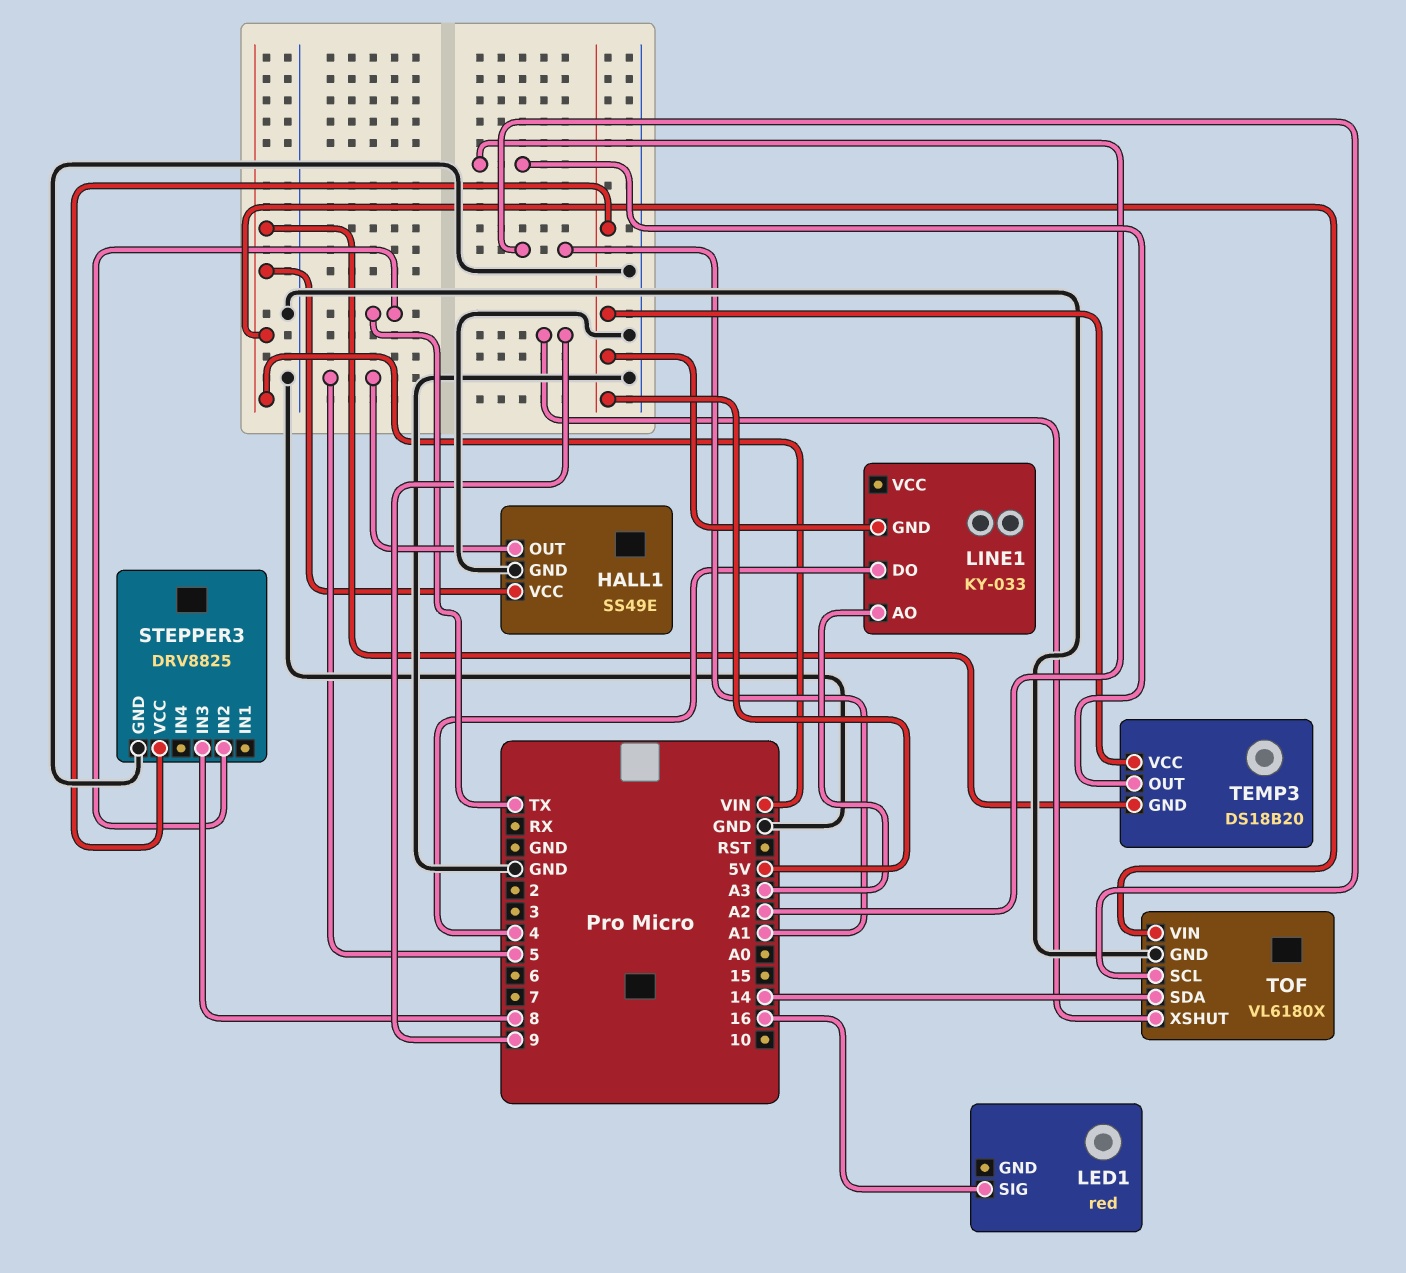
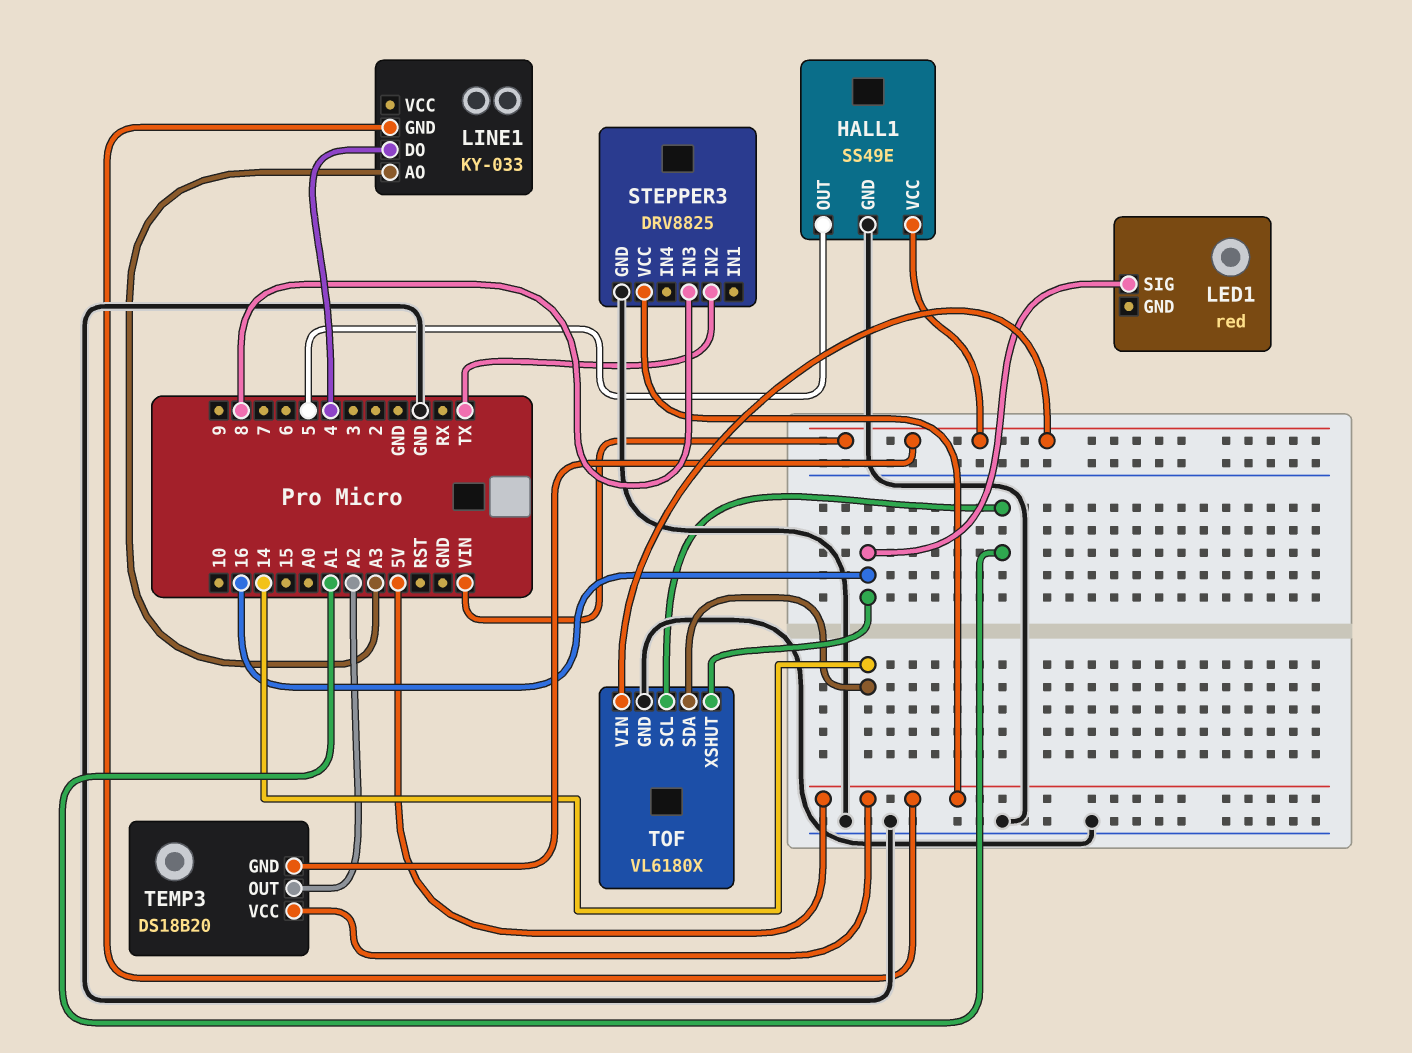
TOF pin XSHUT: 9 -> 16

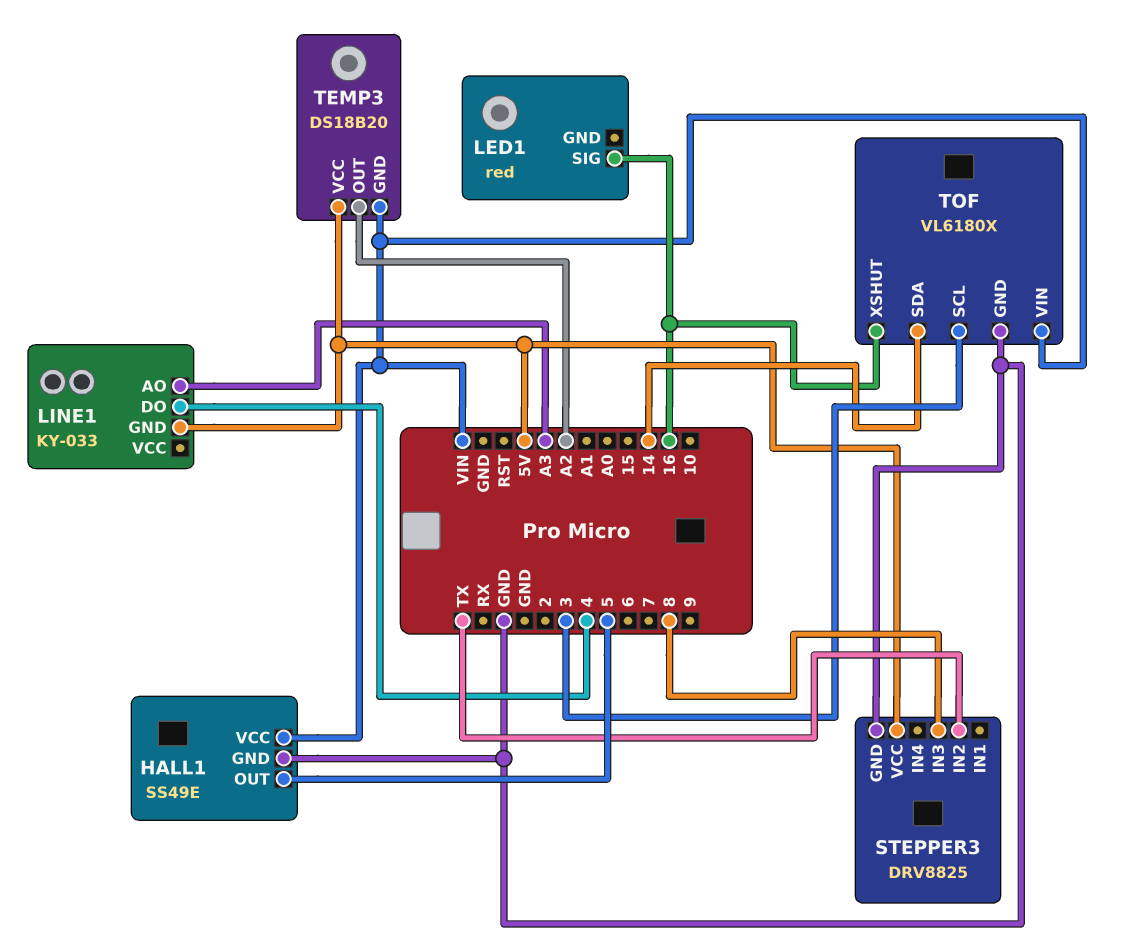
TOF pin SCL: A1 -> 3

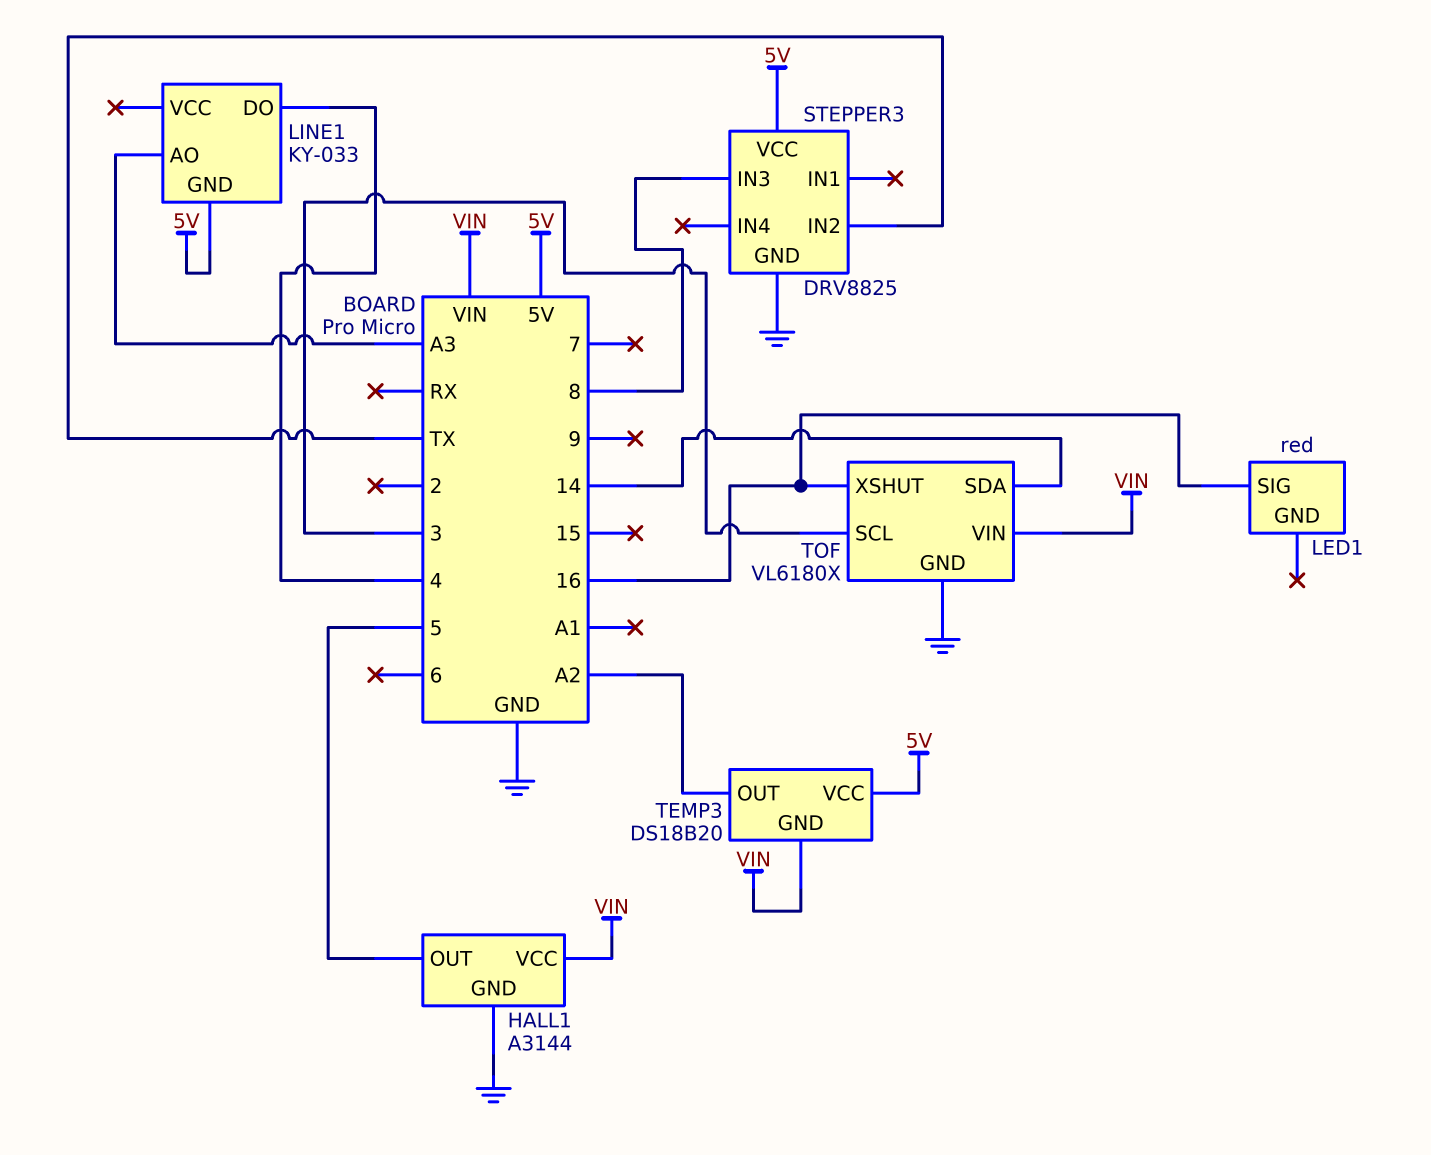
HALL1: SS49E -> A3144

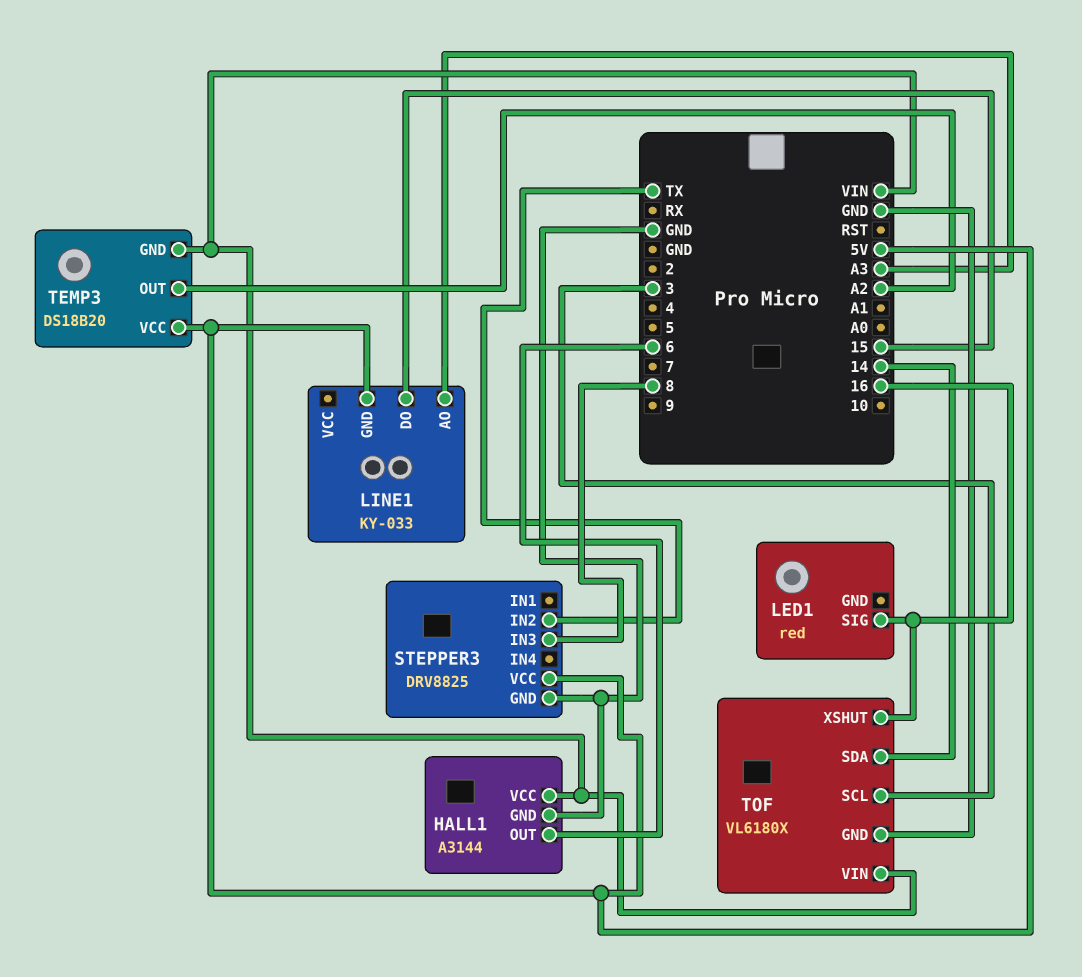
HALL1 pin OUT: 5 -> 6
LINE1 pin DO: 4 -> 15

